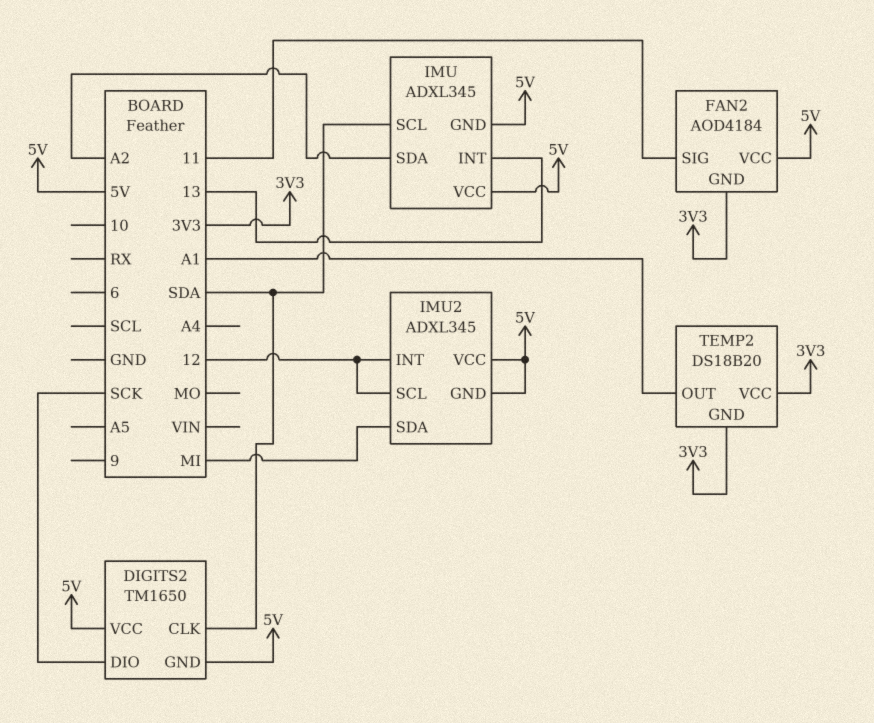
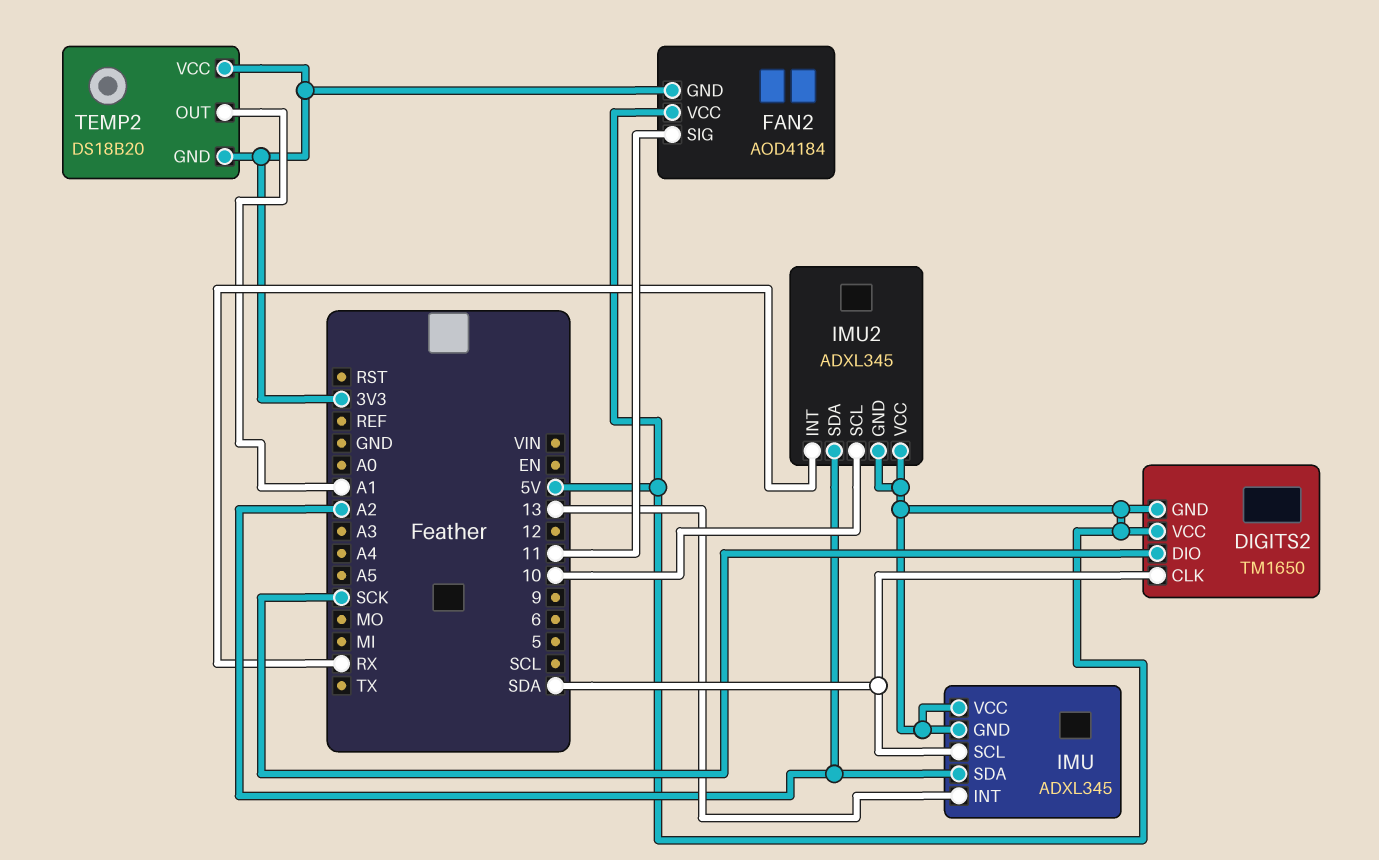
IMU2 pin INT: 12 -> RX
IMU2 pin SCL: 12 -> 10
IMU2 pin SDA: MI -> A2

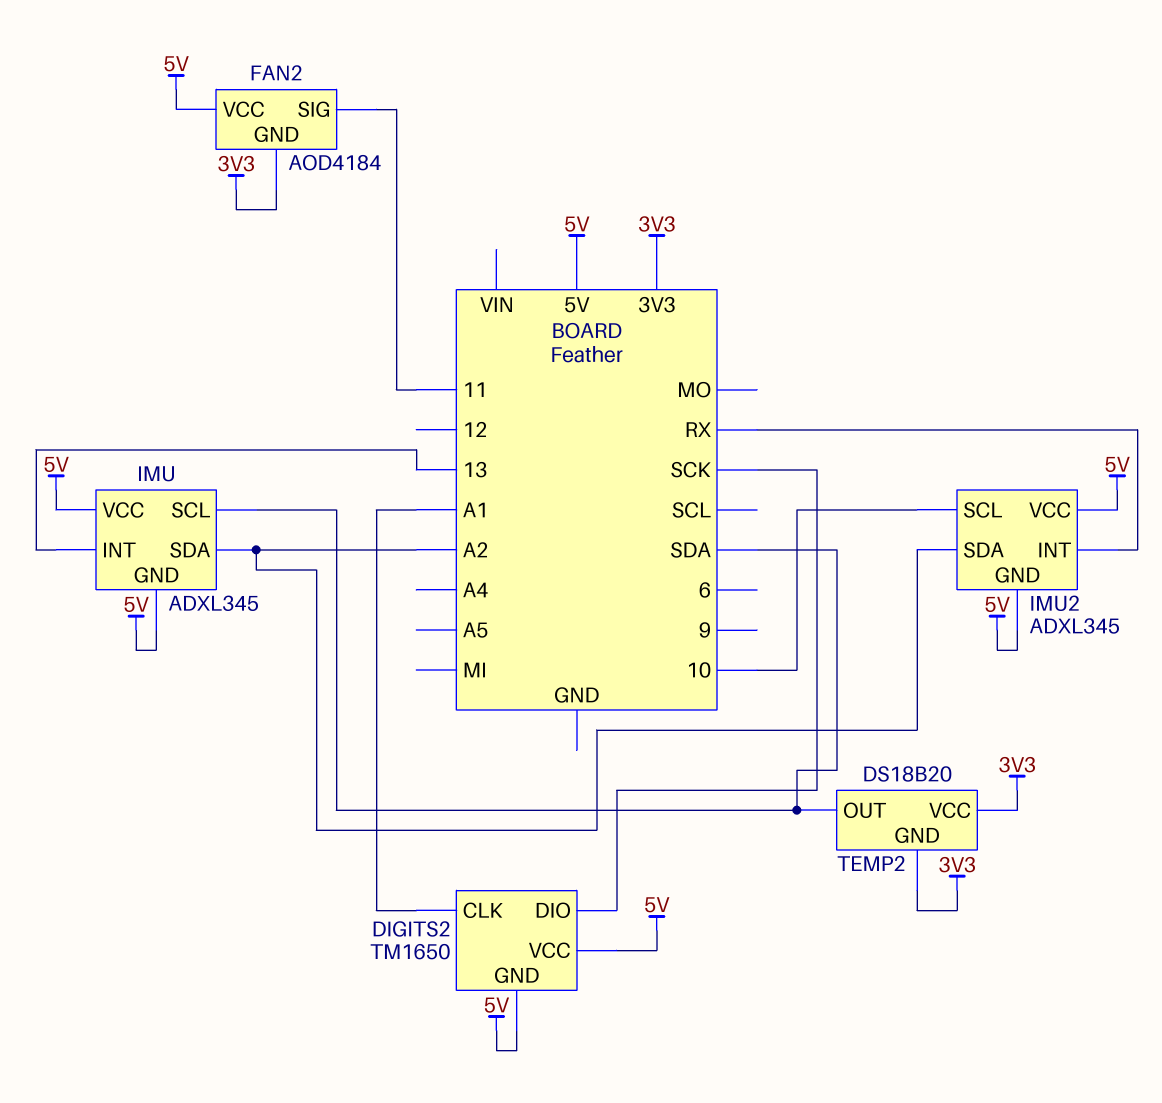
DIGITS2 pin CLK: SDA -> A1
TEMP2 pin OUT: A1 -> SDA

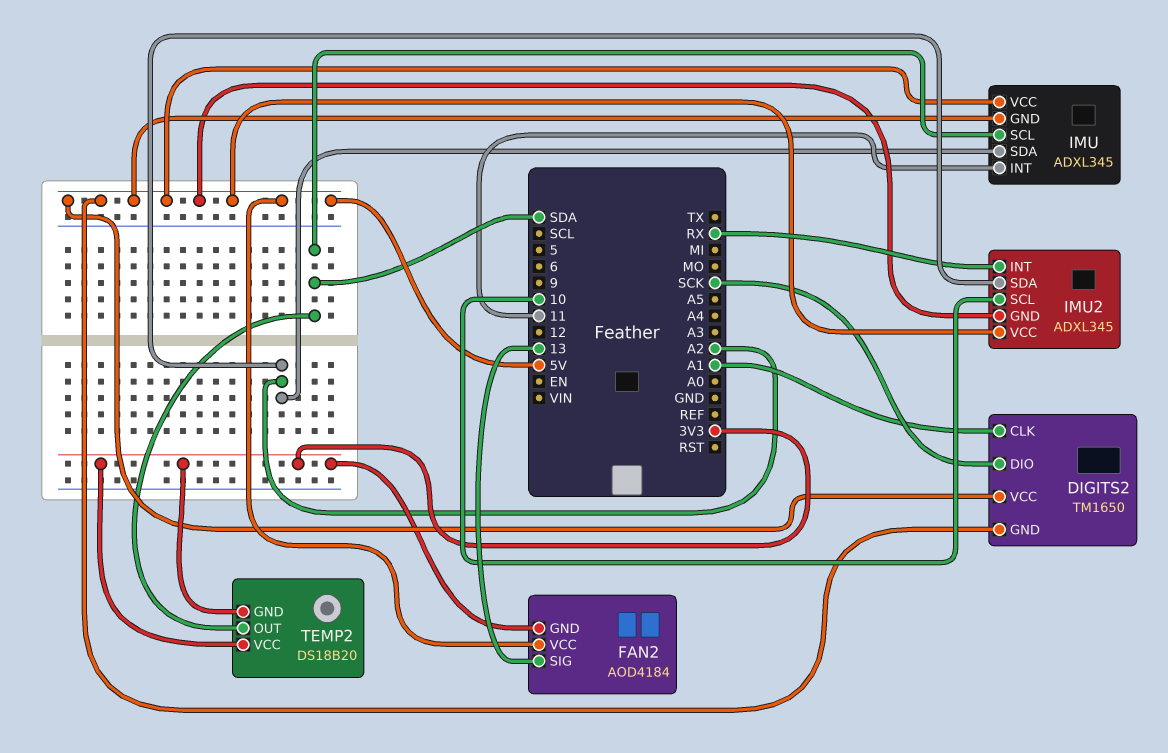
FAN2 pin SIG: 11 -> 13
IMU pin INT: 13 -> 11

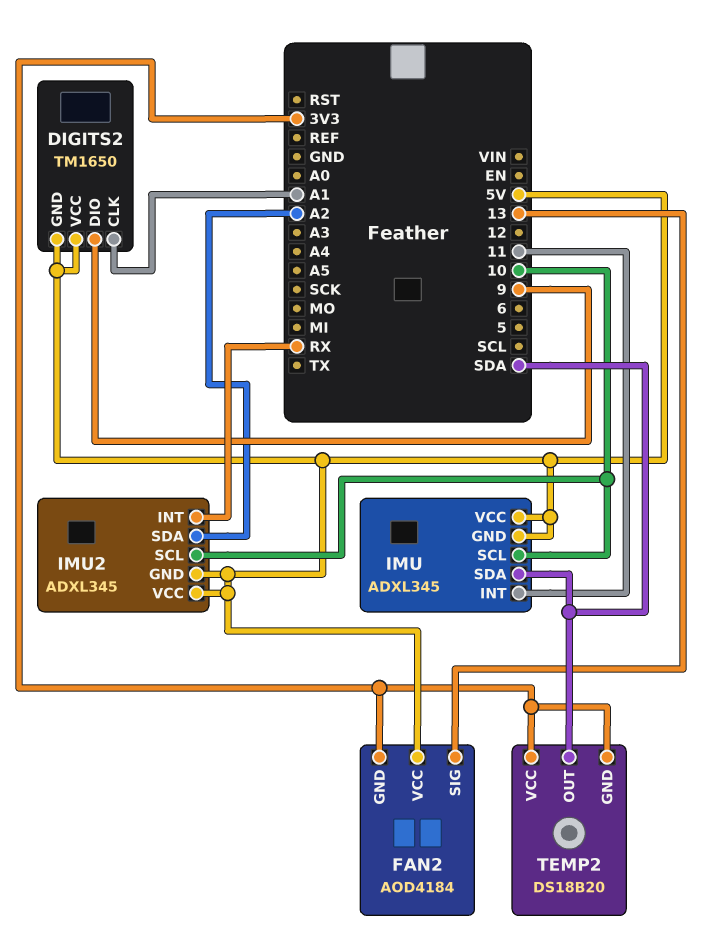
DIGITS2 pin DIO: SCK -> 9
IMU pin SCL: SDA -> 10
IMU pin SDA: A2 -> SDA

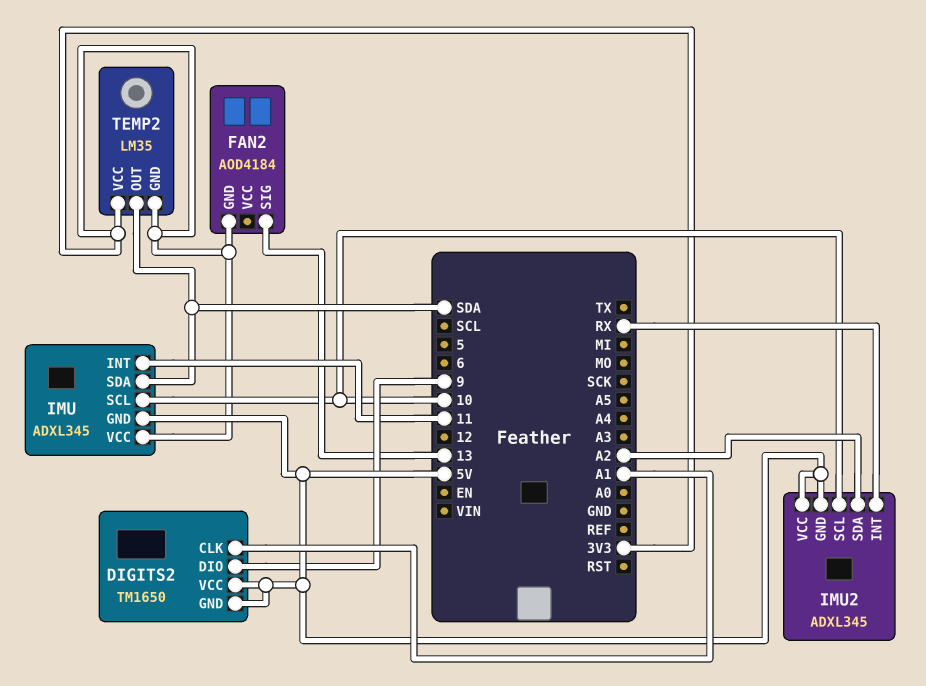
FAN2 pin VCC: 5V -> none
IMU pin VCC: 5V -> 3V3
TEMP2: DS18B20 -> LM35

